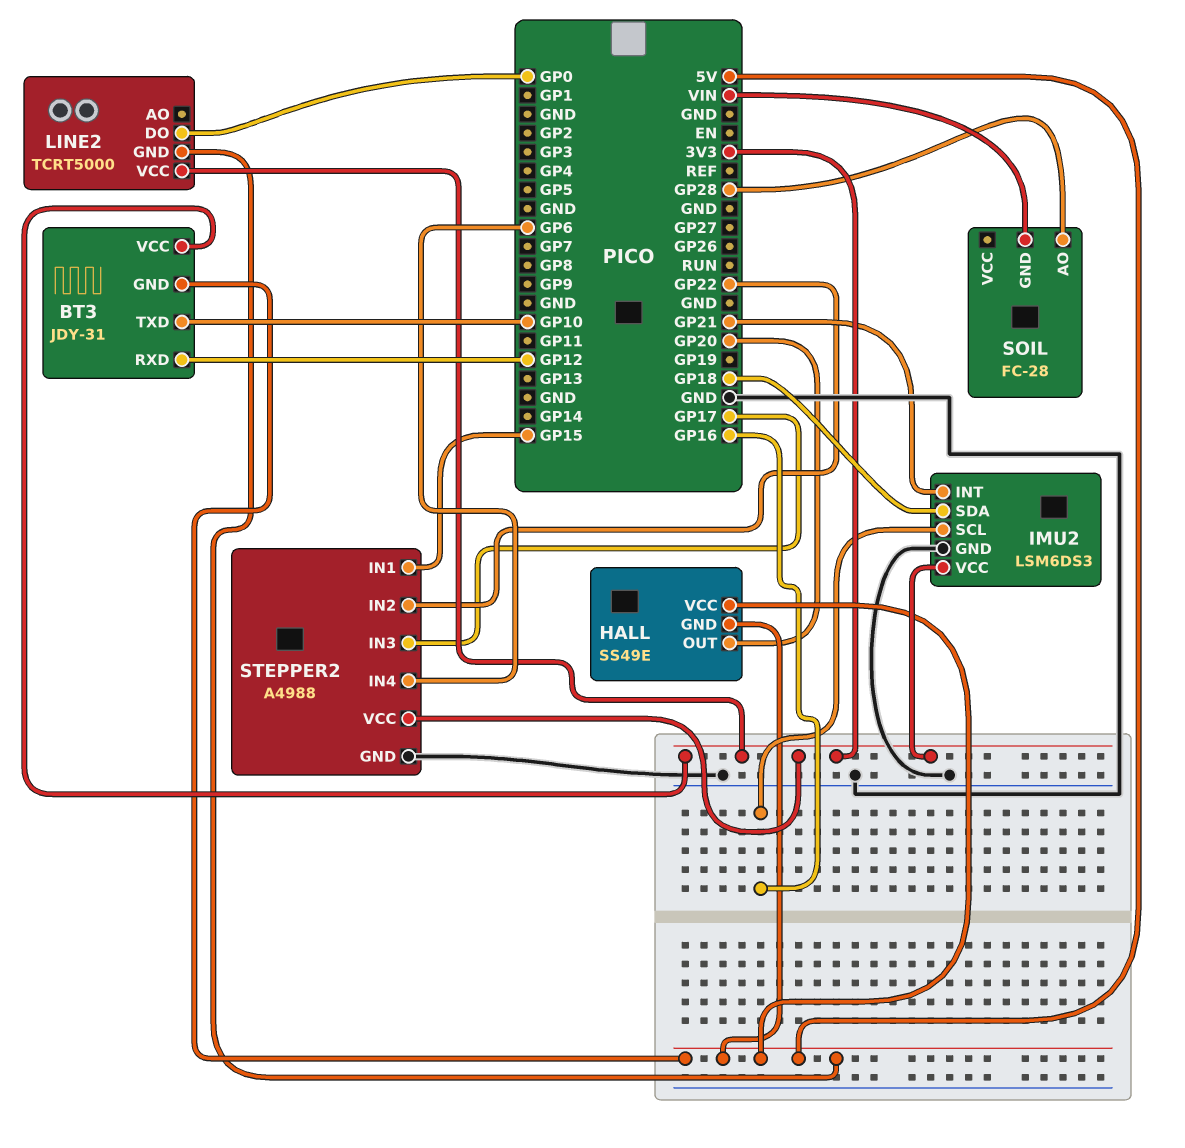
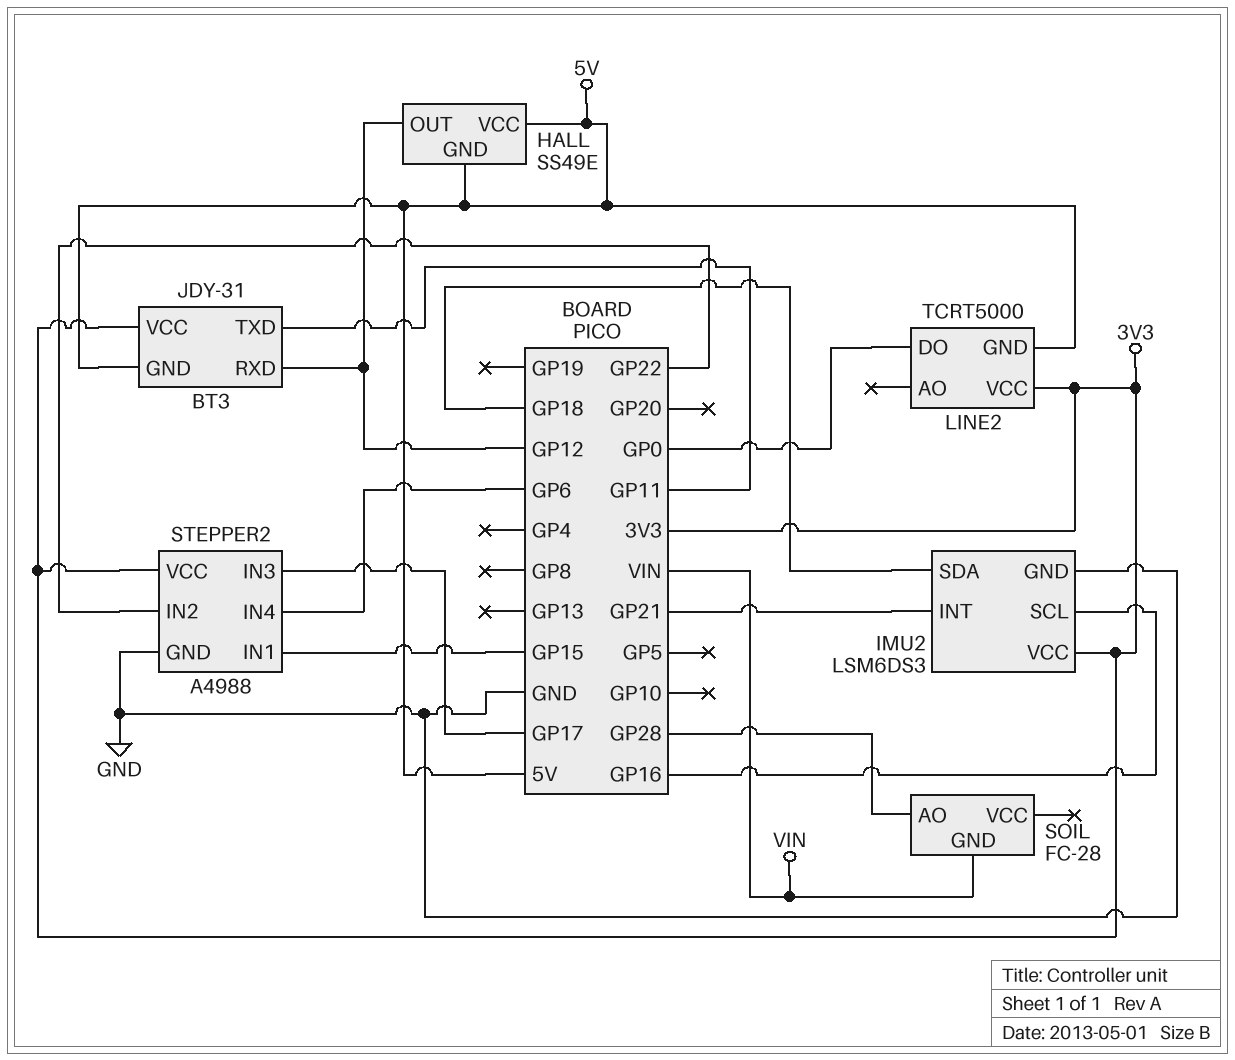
BT3 pin TXD: GP10 -> GP11
HALL pin OUT: GP20 -> GP12

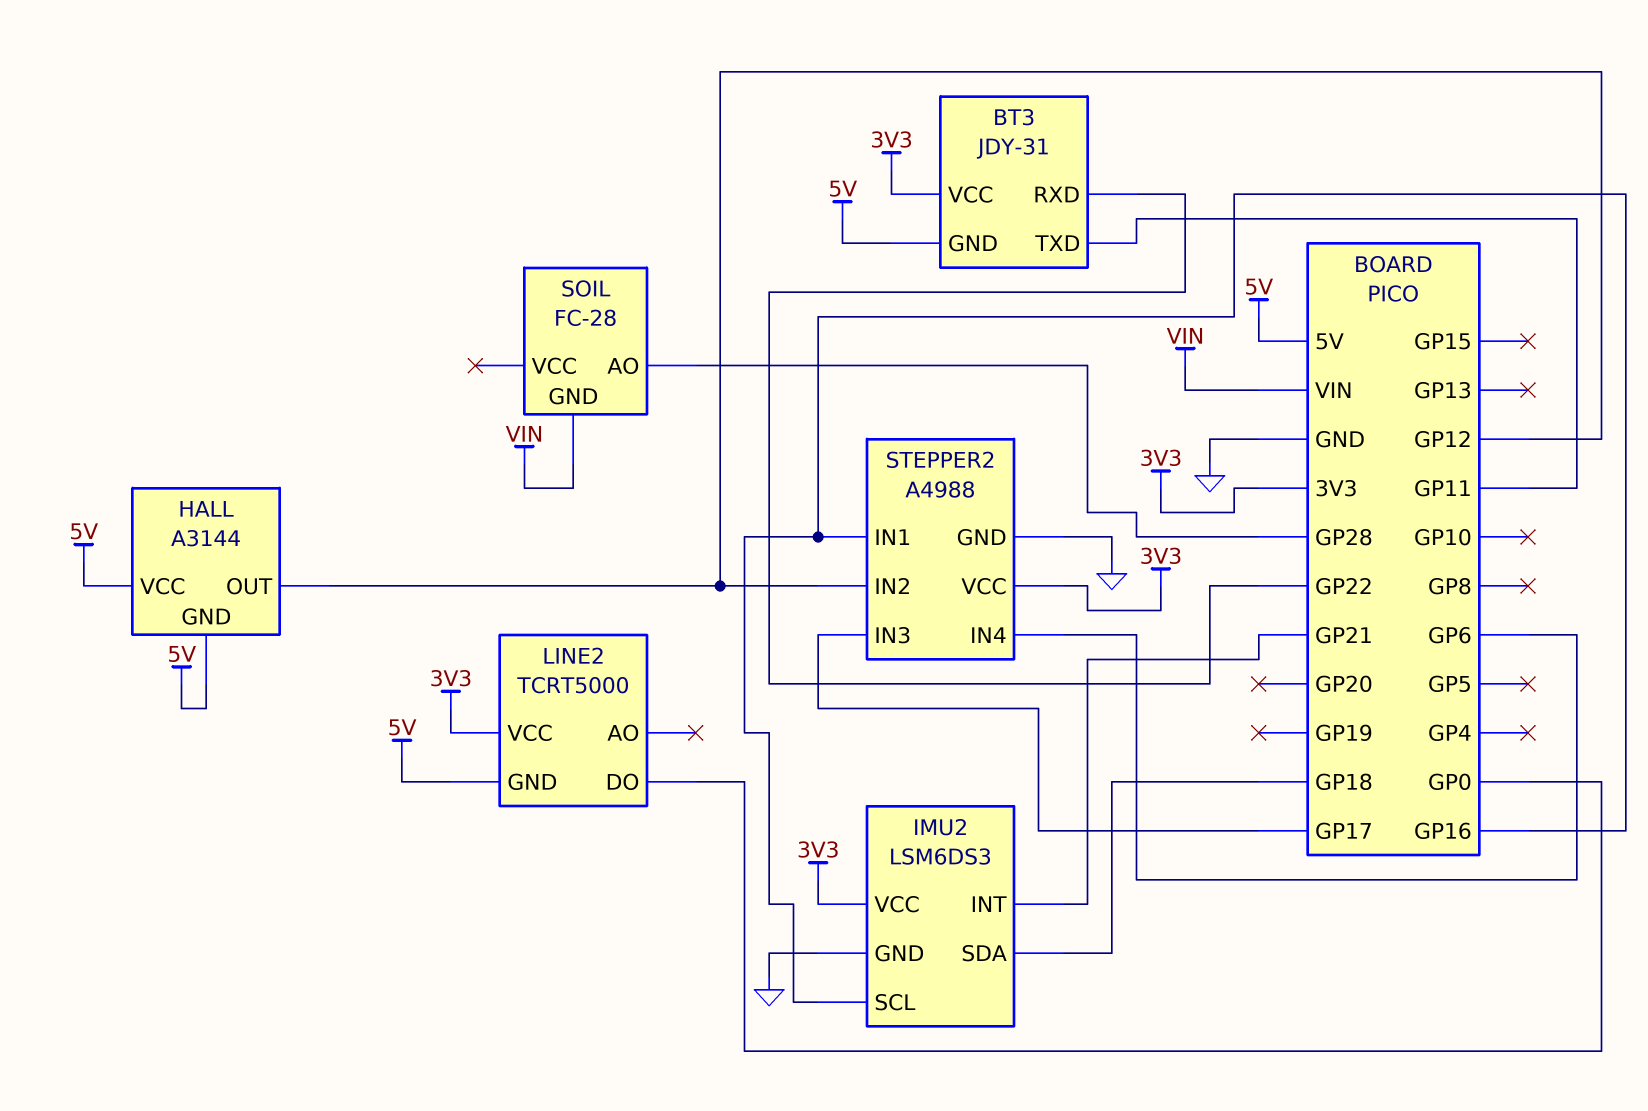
BT3 pin RXD: GP12 -> GP22
HALL: SS49E -> A3144
STEPPER2 pin IN1: GP15 -> GP16
STEPPER2 pin IN2: GP22 -> GP12

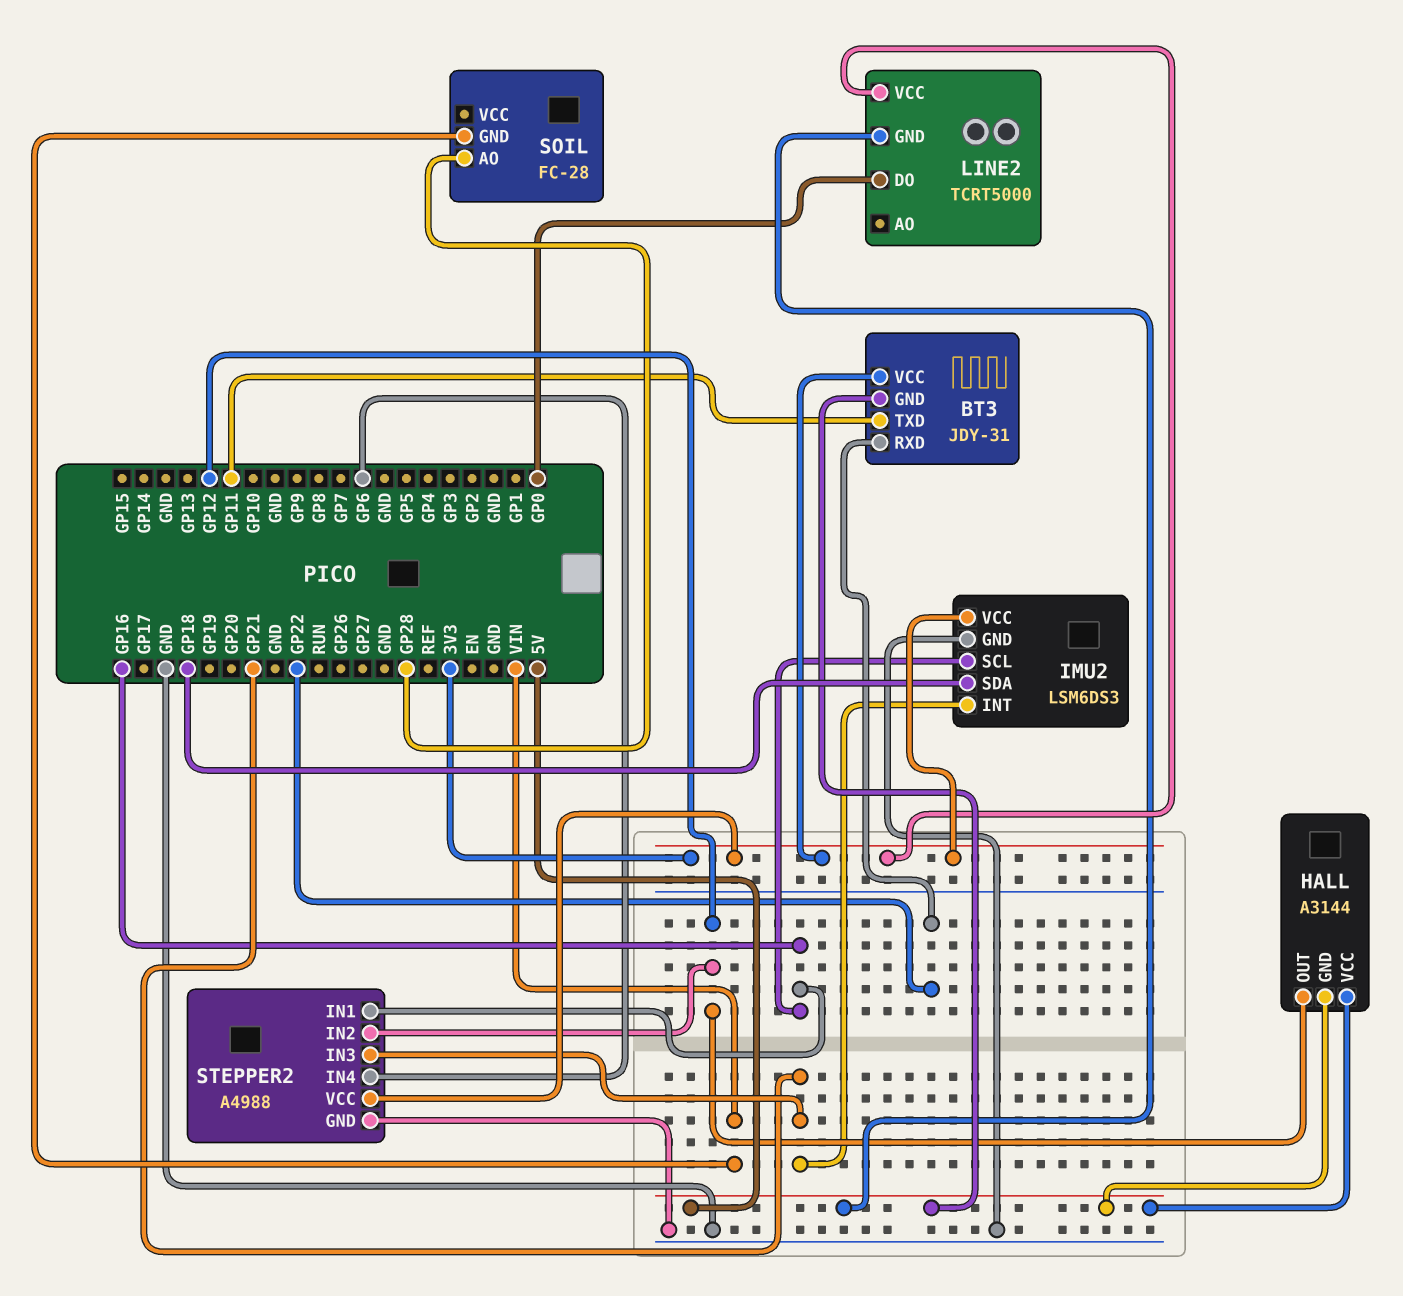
STEPPER2 pin IN3: GP17 -> GP21

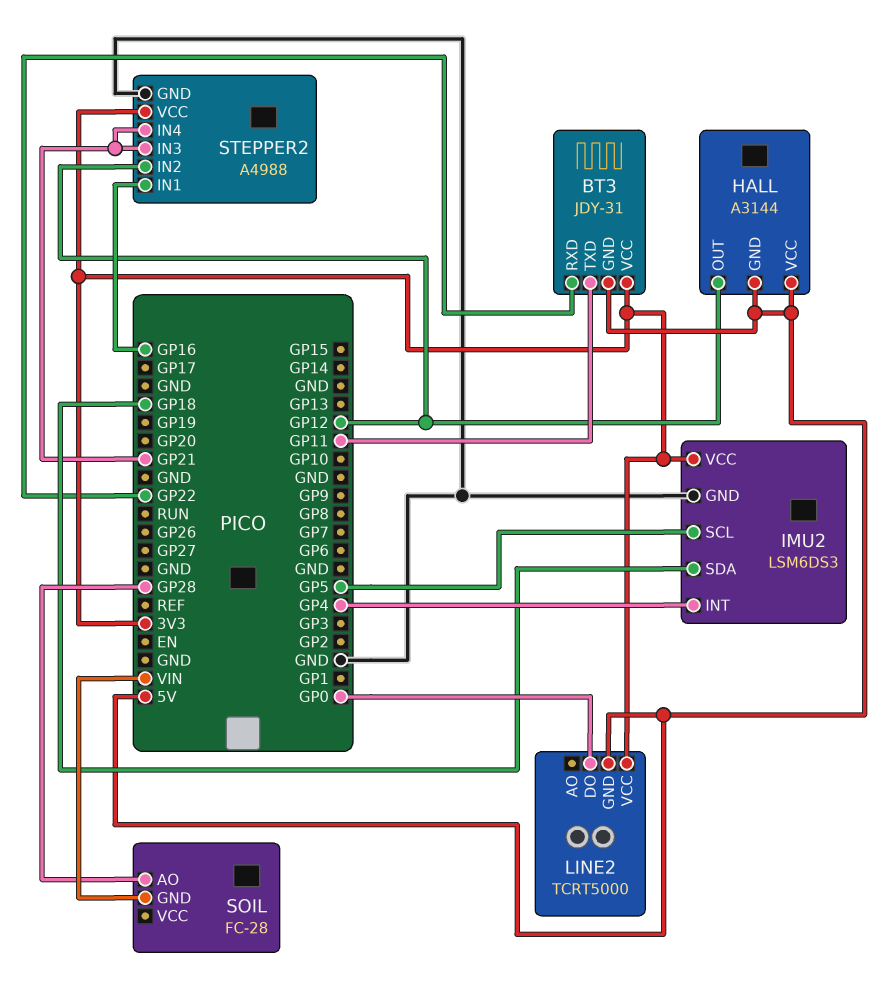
IMU2 pin INT: GP21 -> GP4
IMU2 pin SCL: GP16 -> GP5
STEPPER2 pin IN4: GP6 -> GP21

